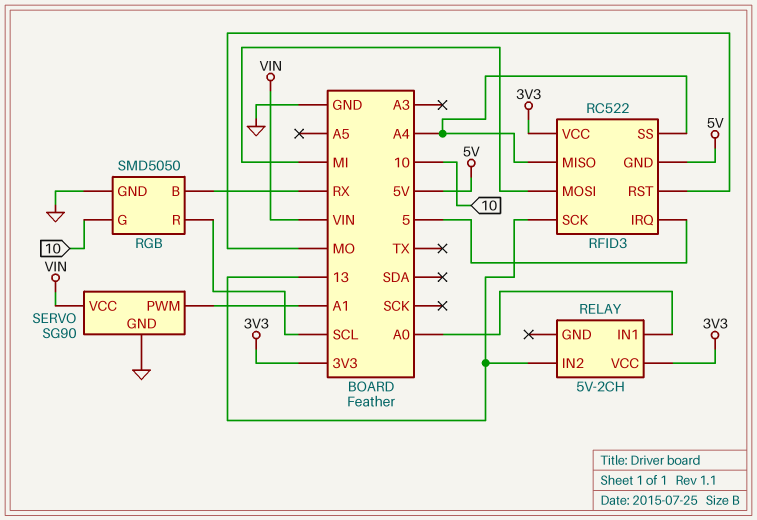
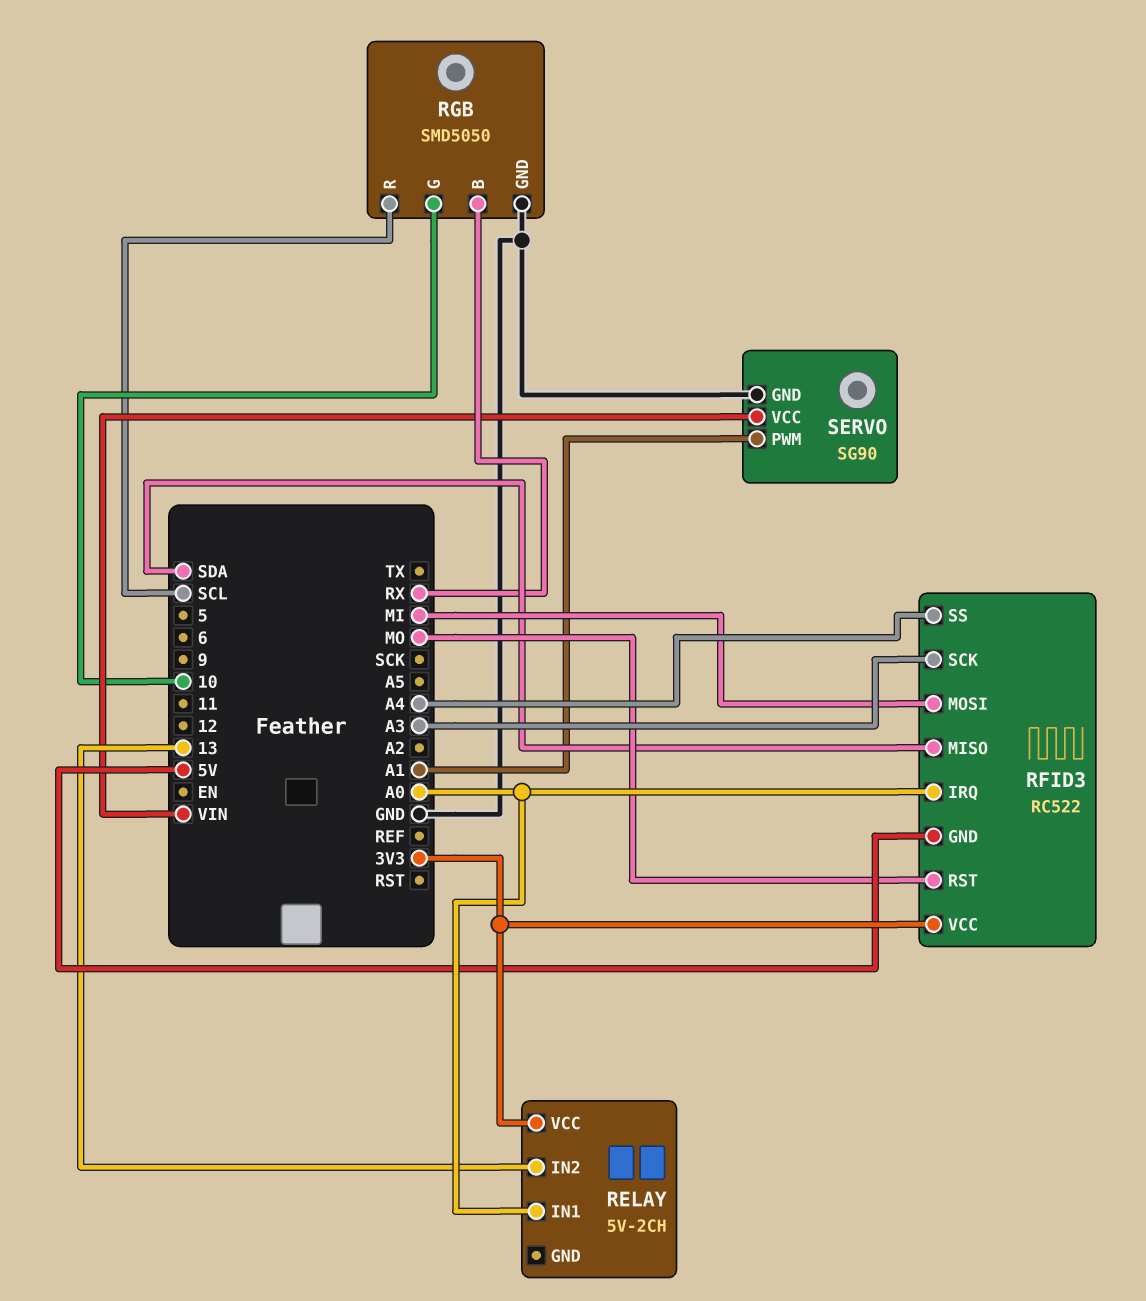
RFID3 pin IRQ: 5 -> A0
RFID3 pin MISO: A4 -> SDA
RFID3 pin SCK: 13 -> A3

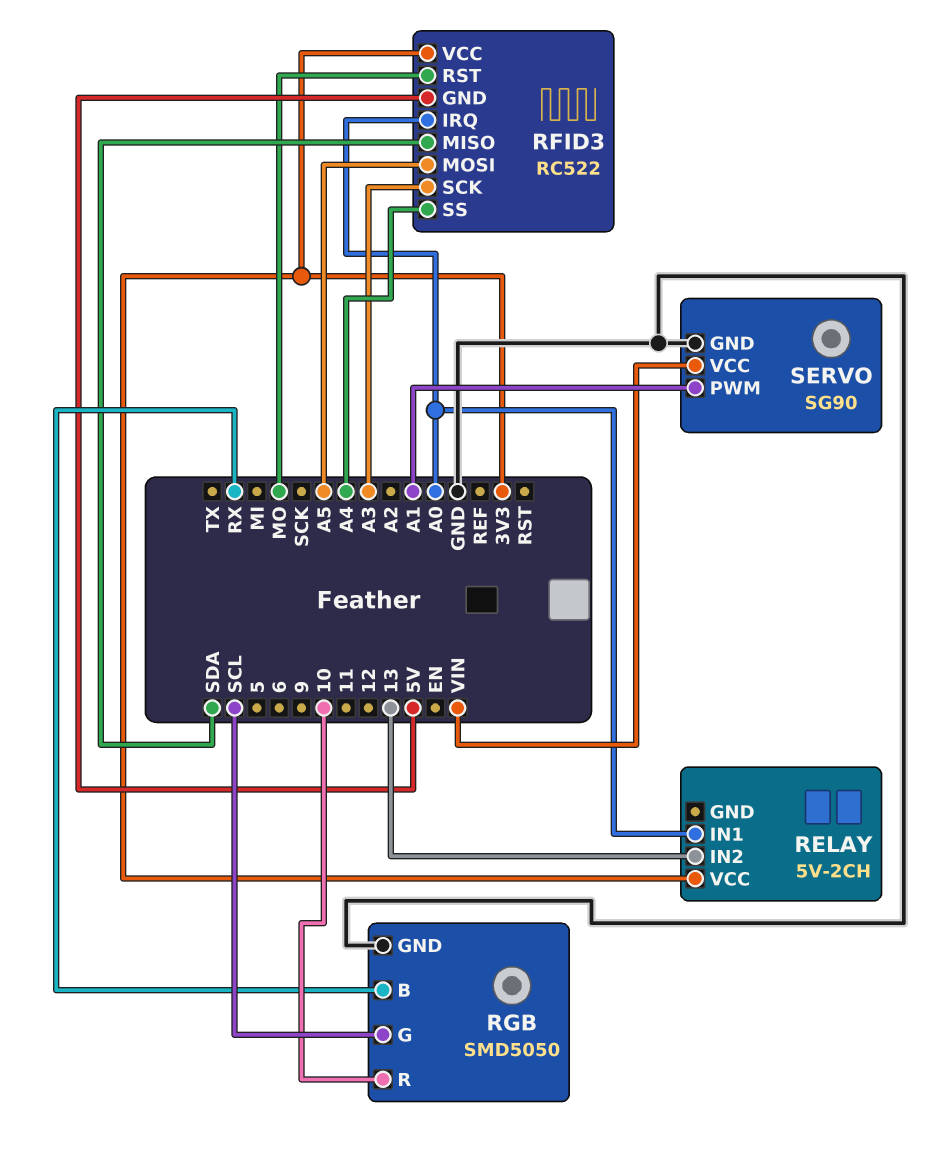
RFID3 pin MOSI: MI -> A5
RGB pin G: 10 -> SCL
RGB pin R: SCL -> 10

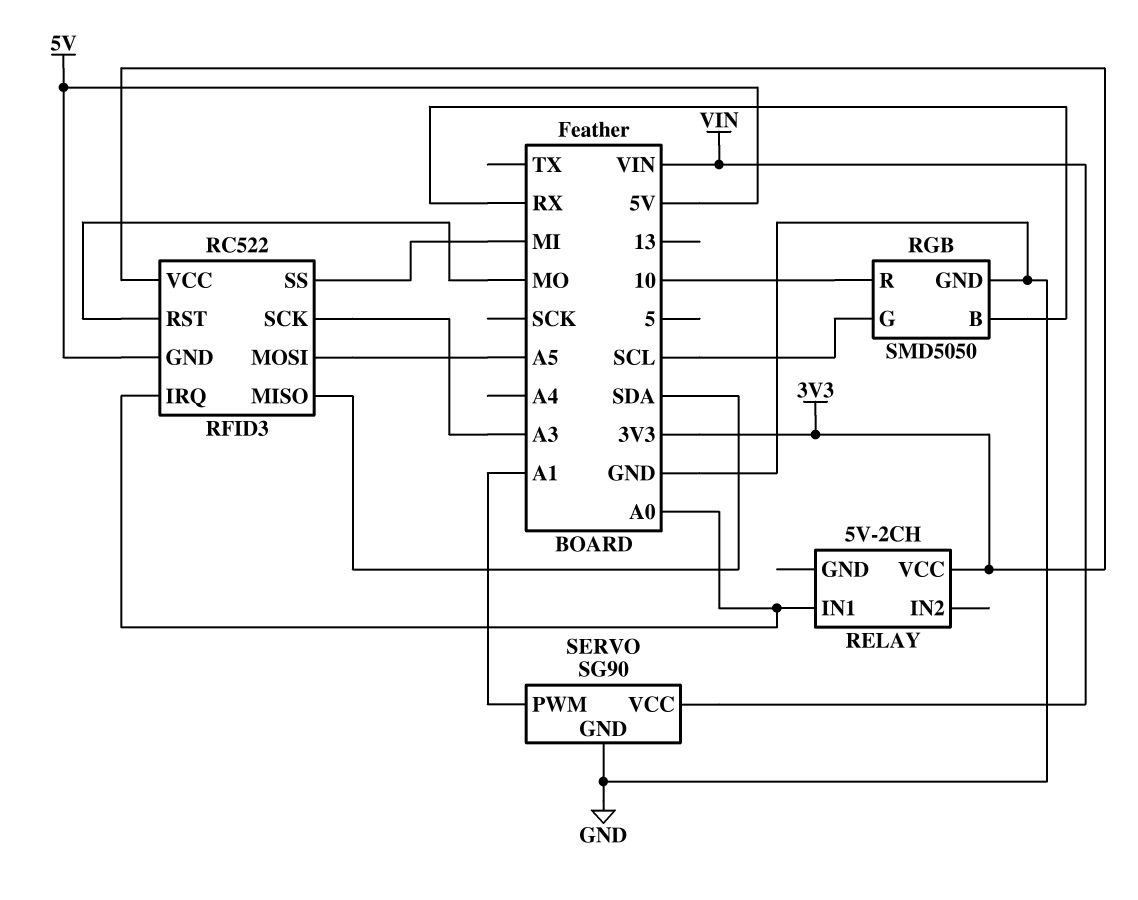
RELAY pin IN2: 13 -> none
RFID3 pin SS: A4 -> MI

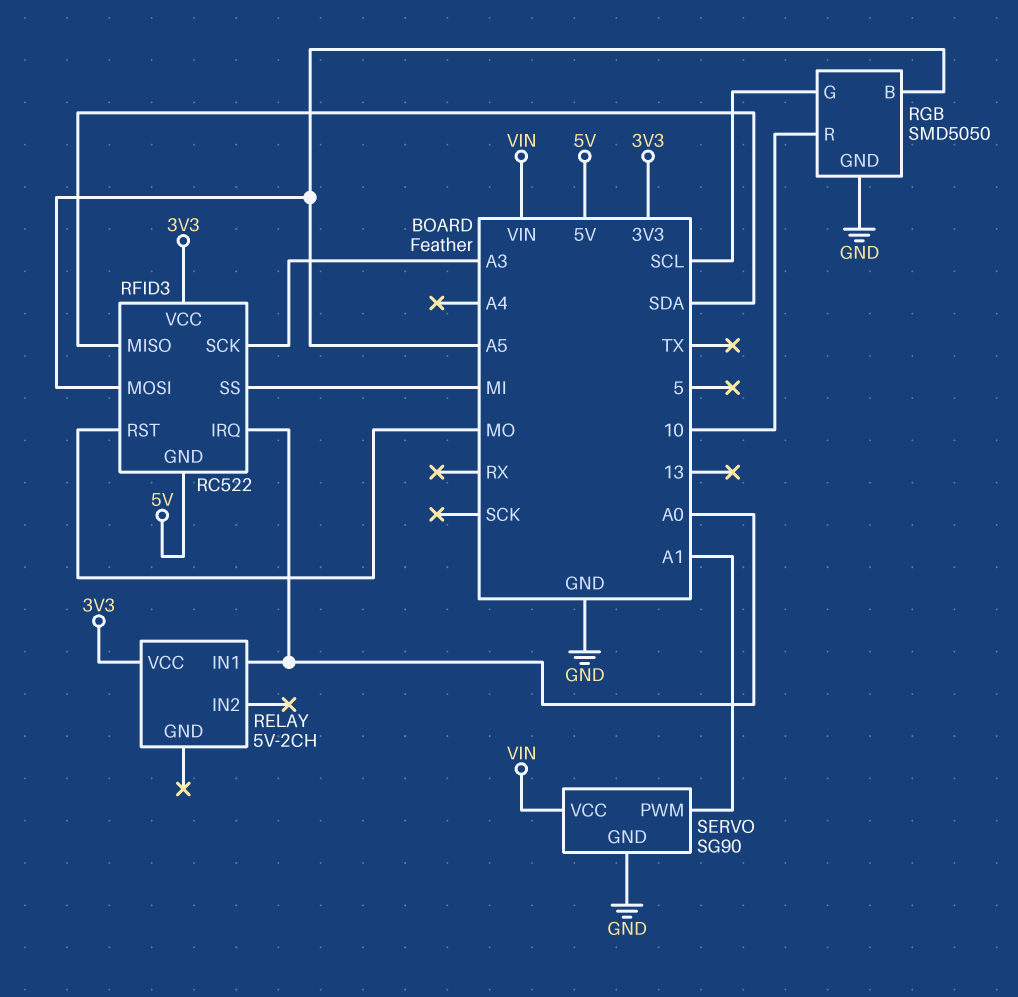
RGB pin B: RX -> A5

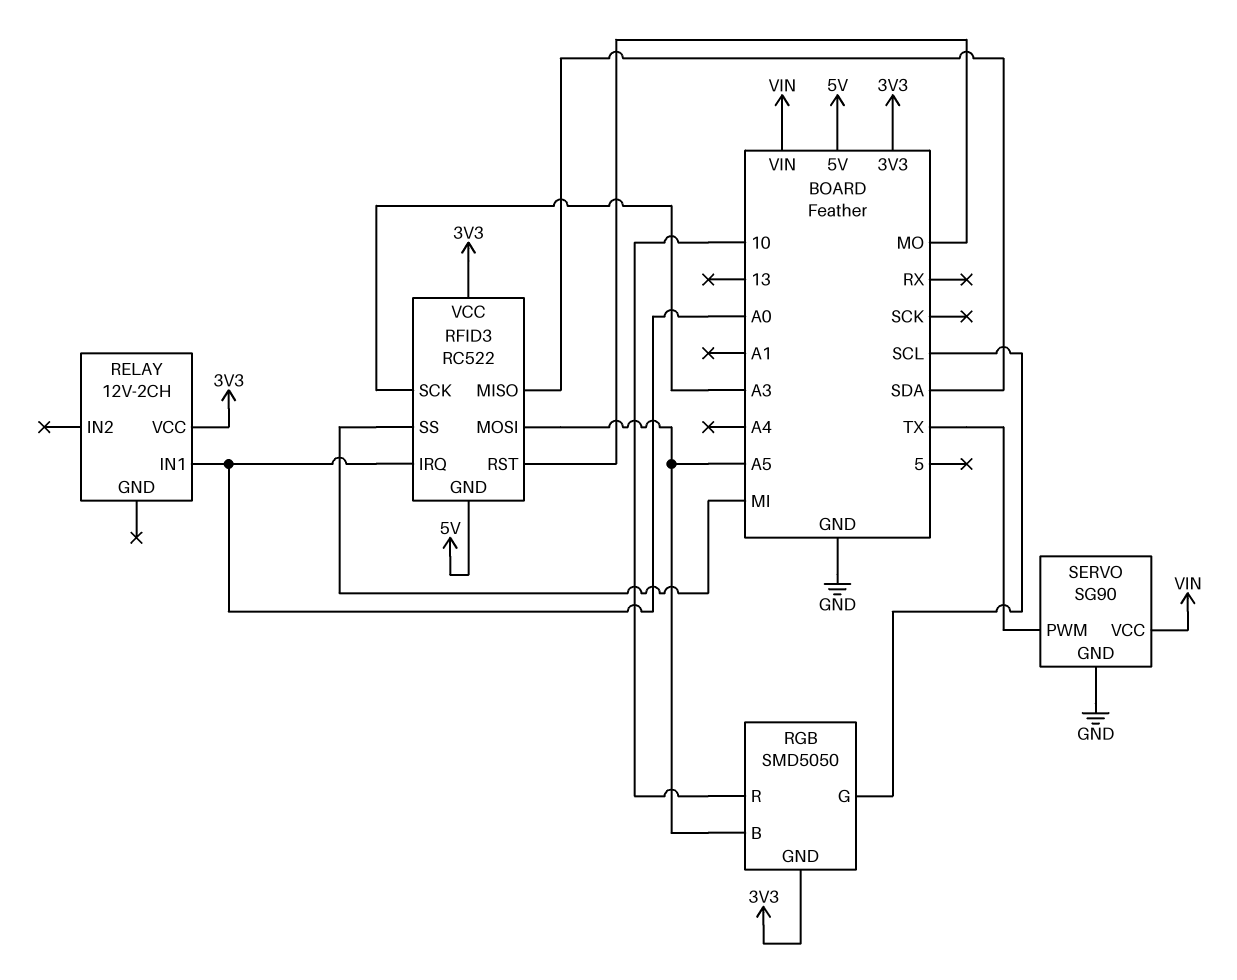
RELAY: 5V-2CH -> 12V-2CH
RGB pin GND: GND -> 3V3
SERVO pin PWM: A1 -> TX

